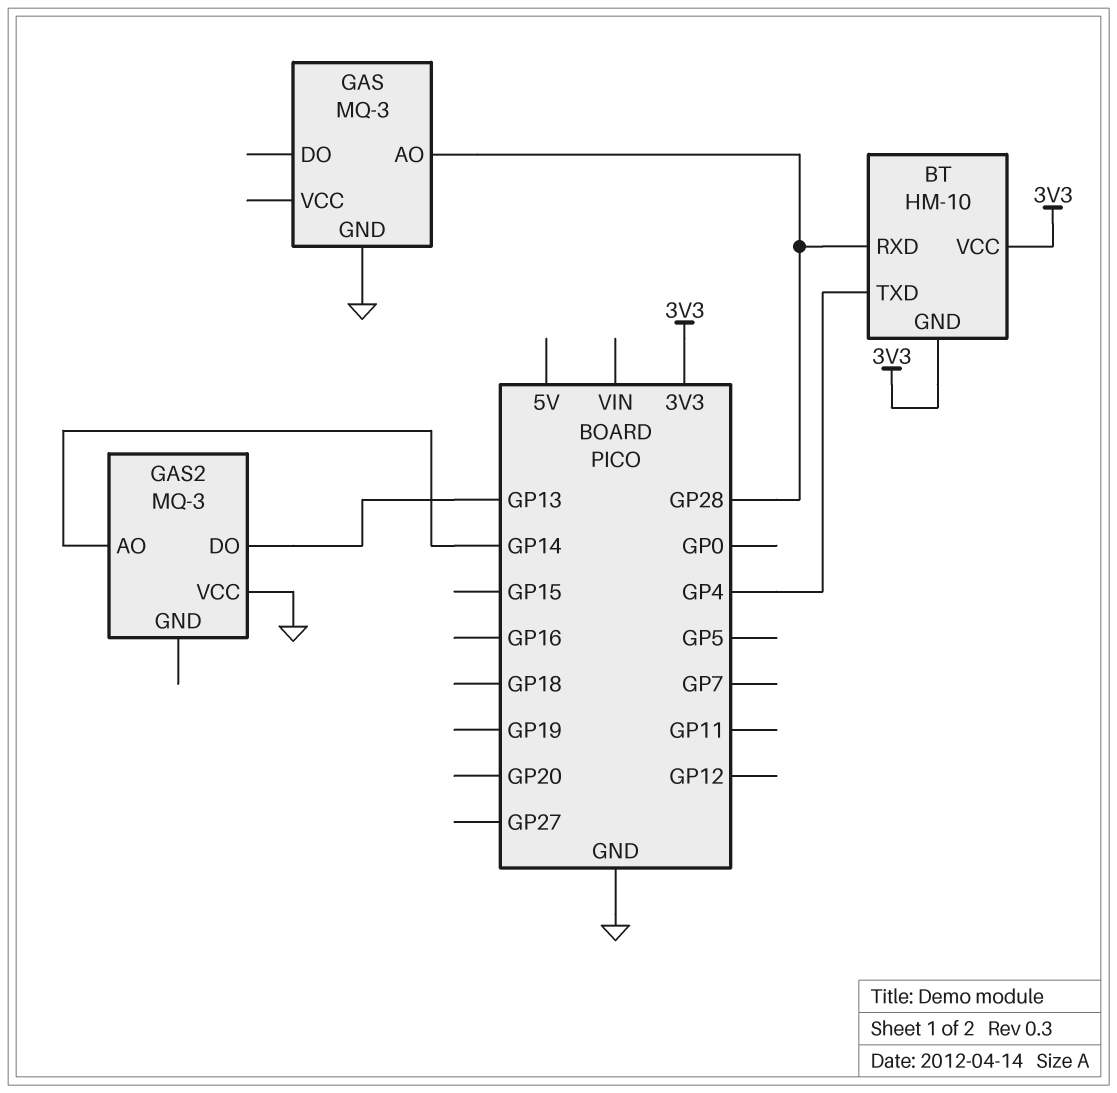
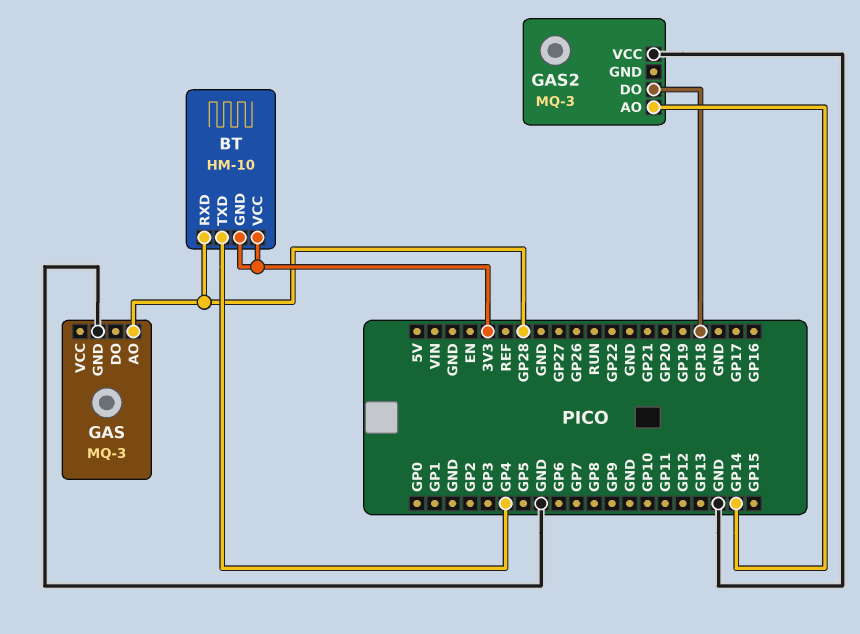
GAS2 pin DO: GP13 -> GP18

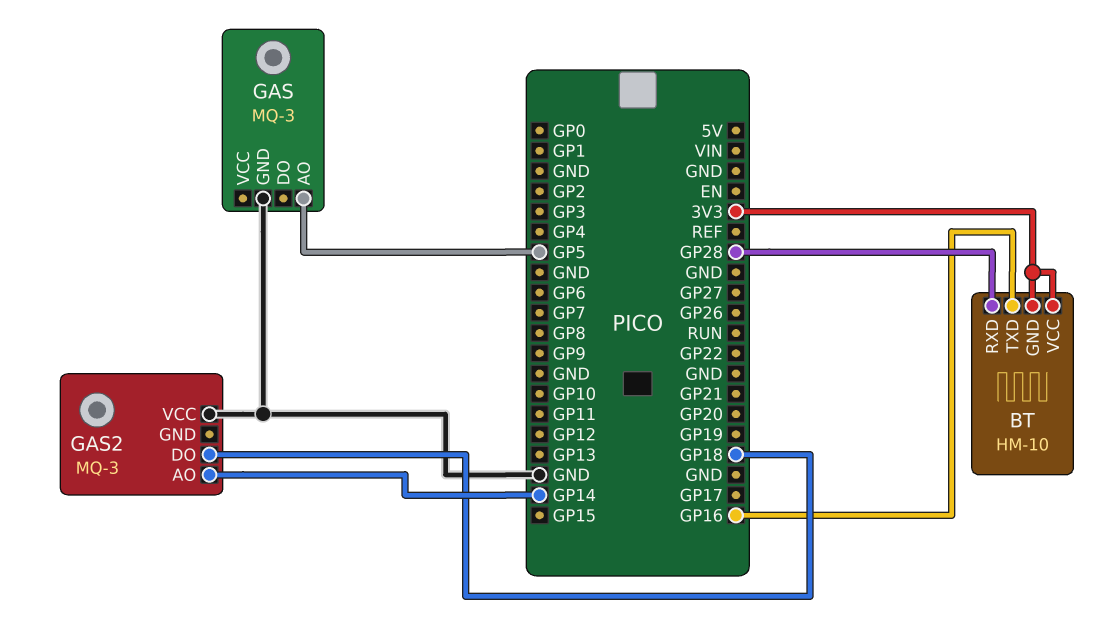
BT pin TXD: GP4 -> GP16
GAS pin AO: GP28 -> GP5

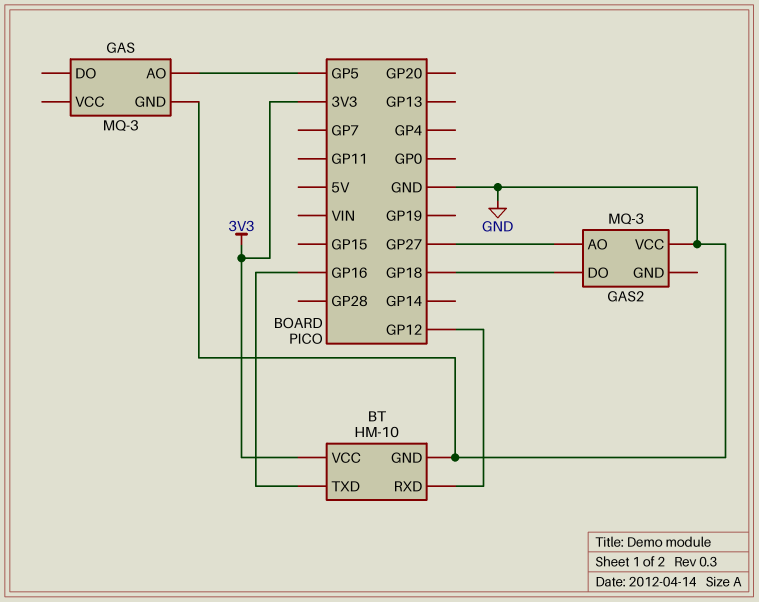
BT pin GND: 3V3 -> GND
BT pin RXD: GP28 -> GP12
GAS2 pin AO: GP14 -> GP27

